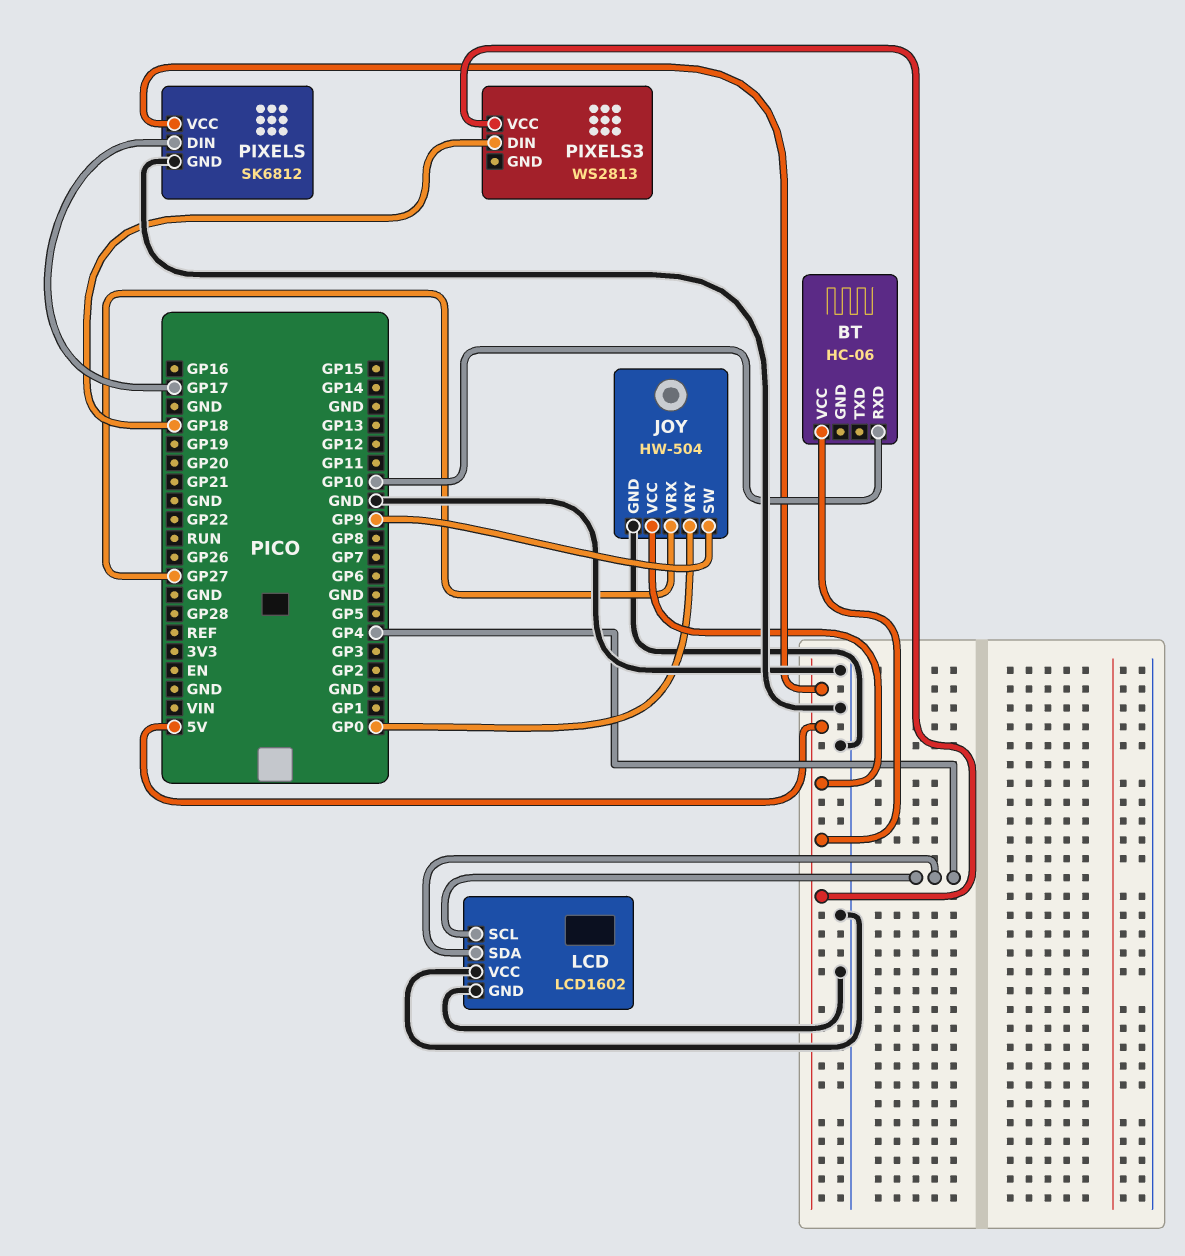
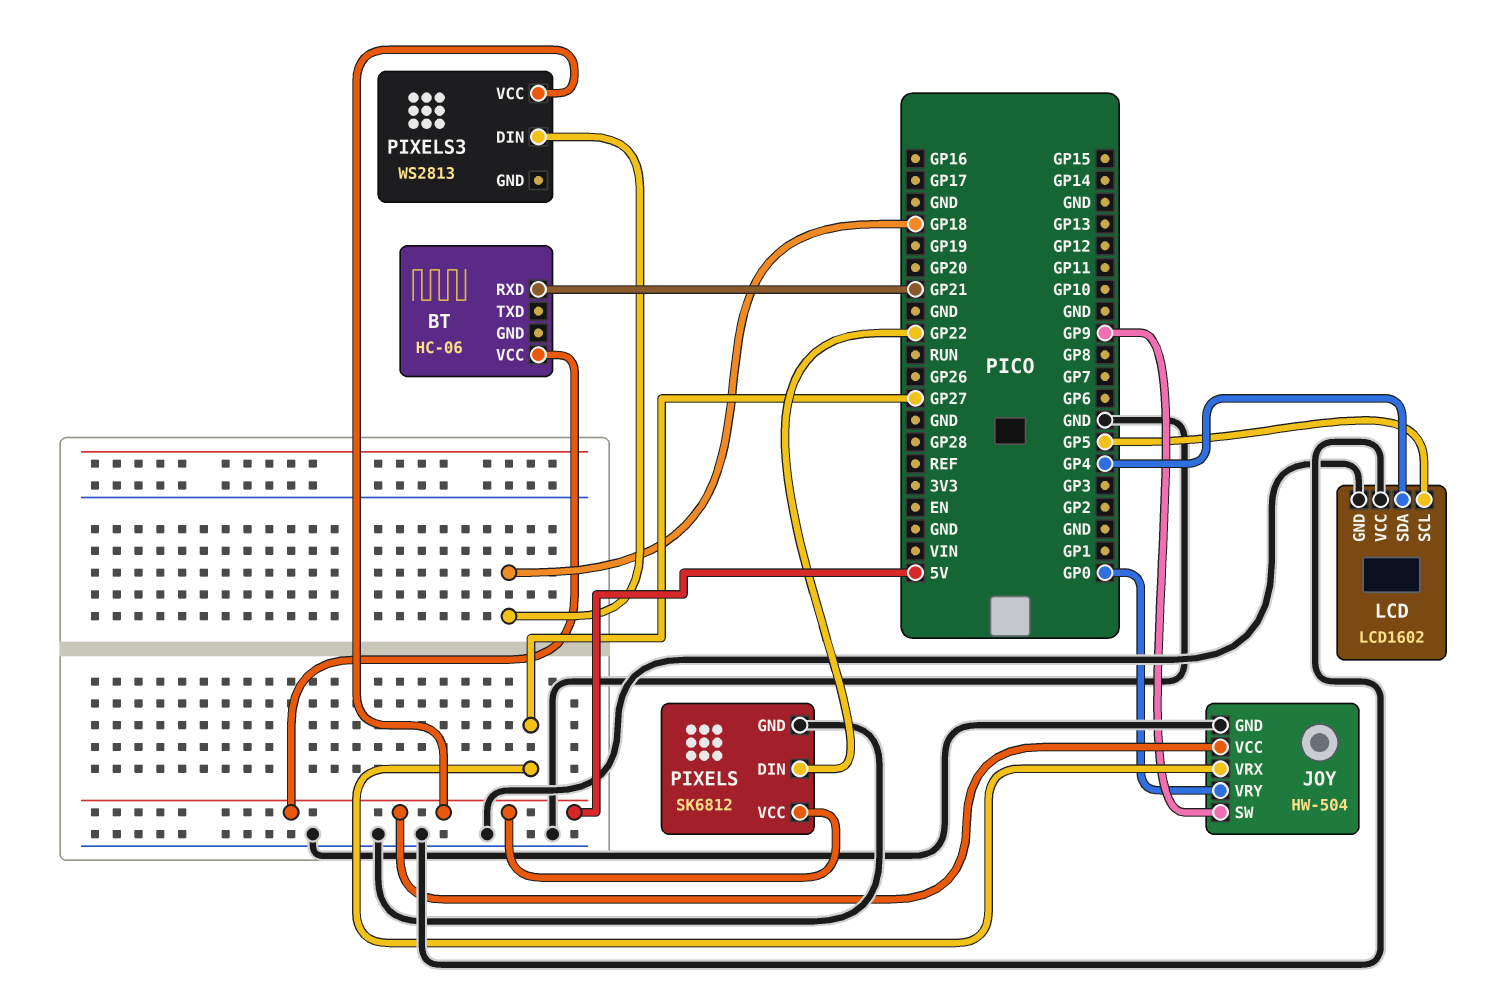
BT pin RXD: GP10 -> GP21
LCD pin SCL: GP4 -> GP5
PIXELS pin DIN: GP17 -> GP22

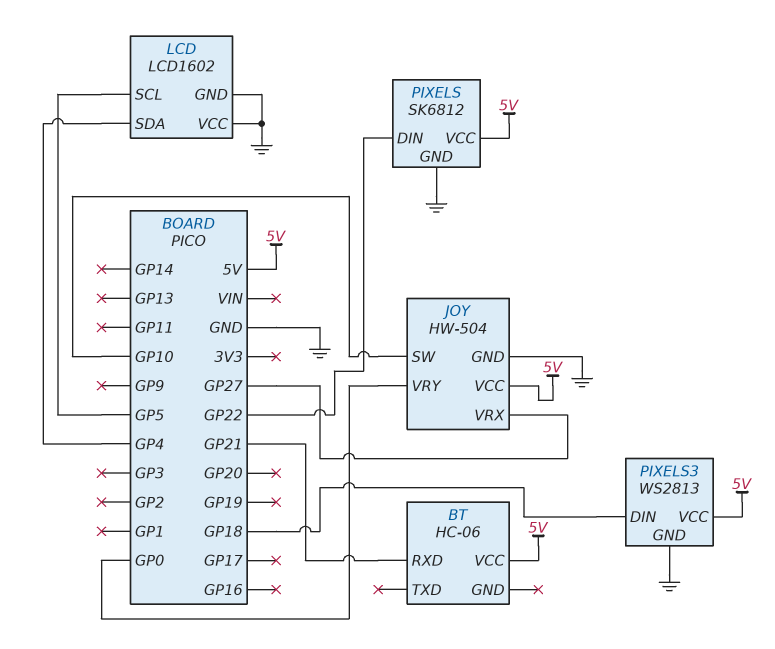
JOY pin SW: GP9 -> GP10
PIXELS3 pin GND: none -> GND

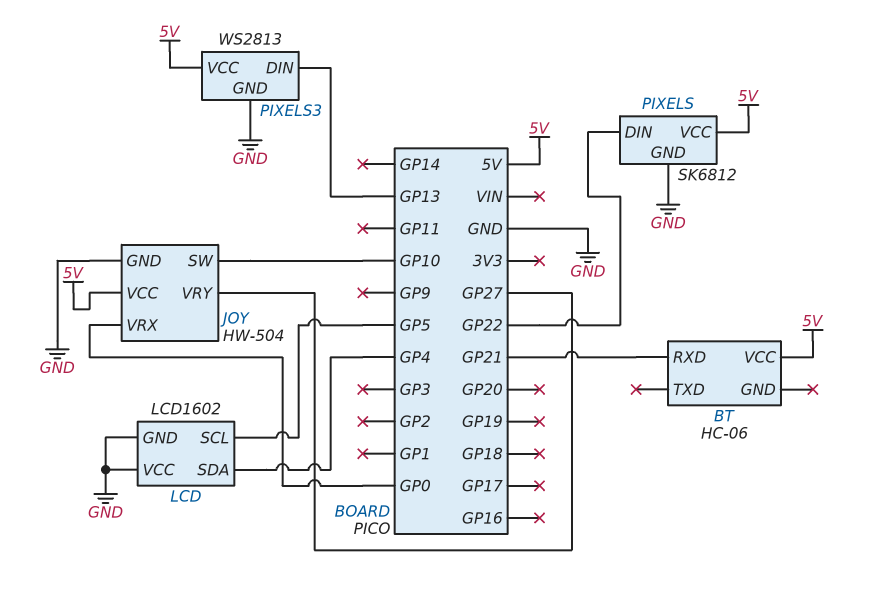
JOY pin VRX: GP27 -> GP0
JOY pin VRY: GP0 -> GP27
PIXELS3 pin DIN: GP18 -> GP13

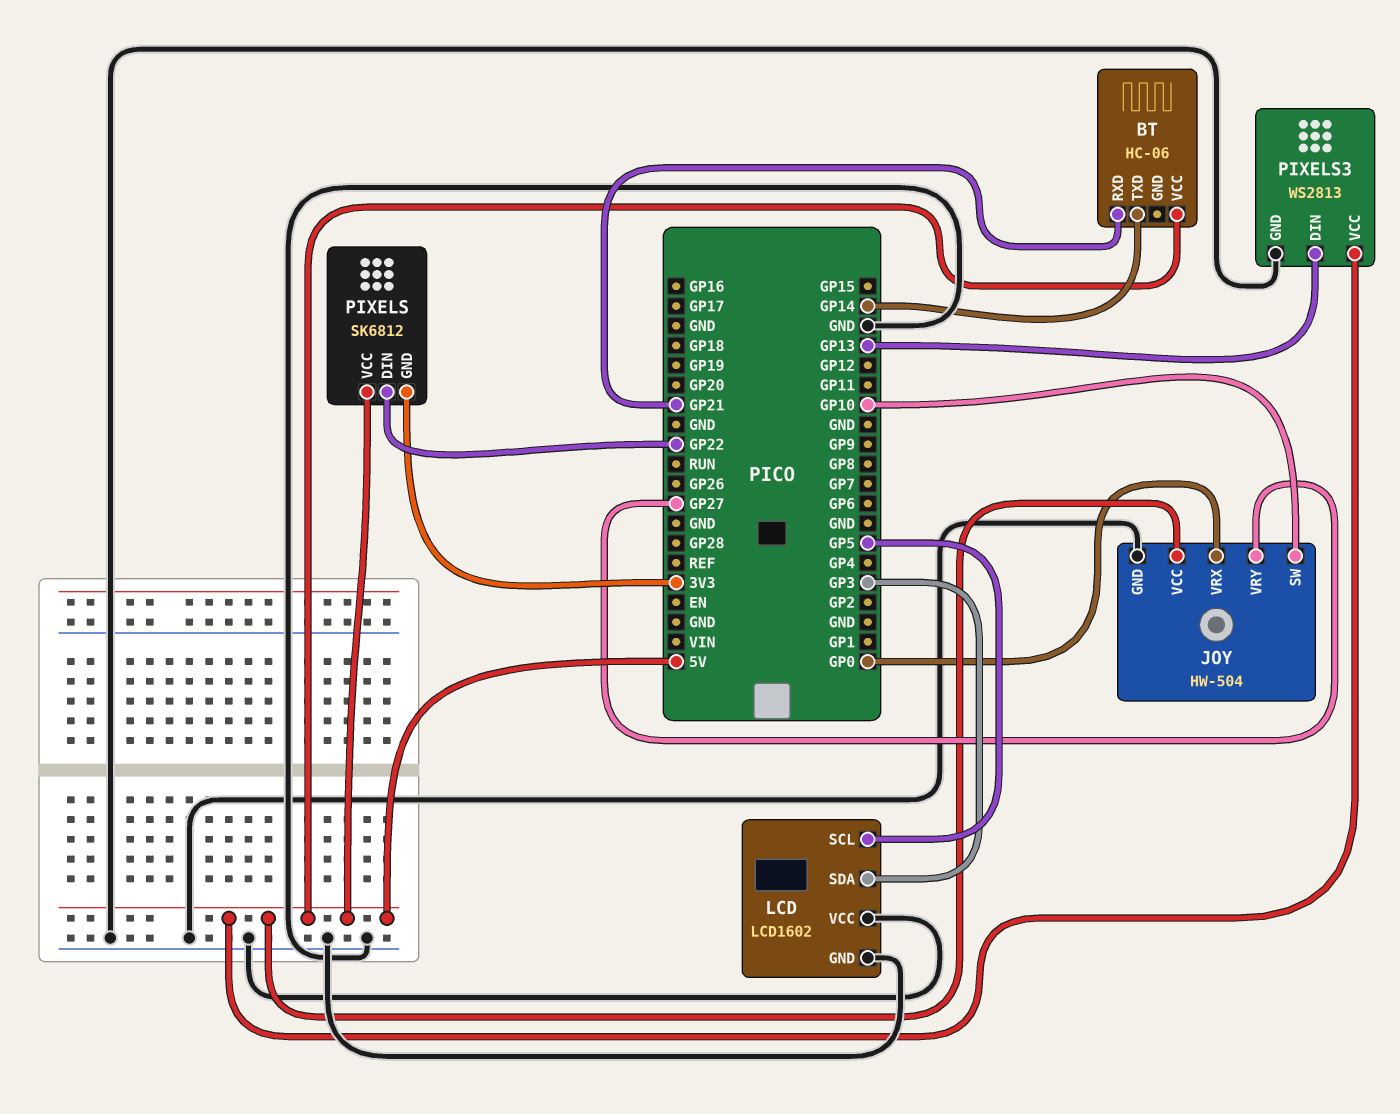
BT pin TXD: none -> GP14
LCD pin SDA: GP4 -> GP3
PIXELS pin GND: GND -> 3V3

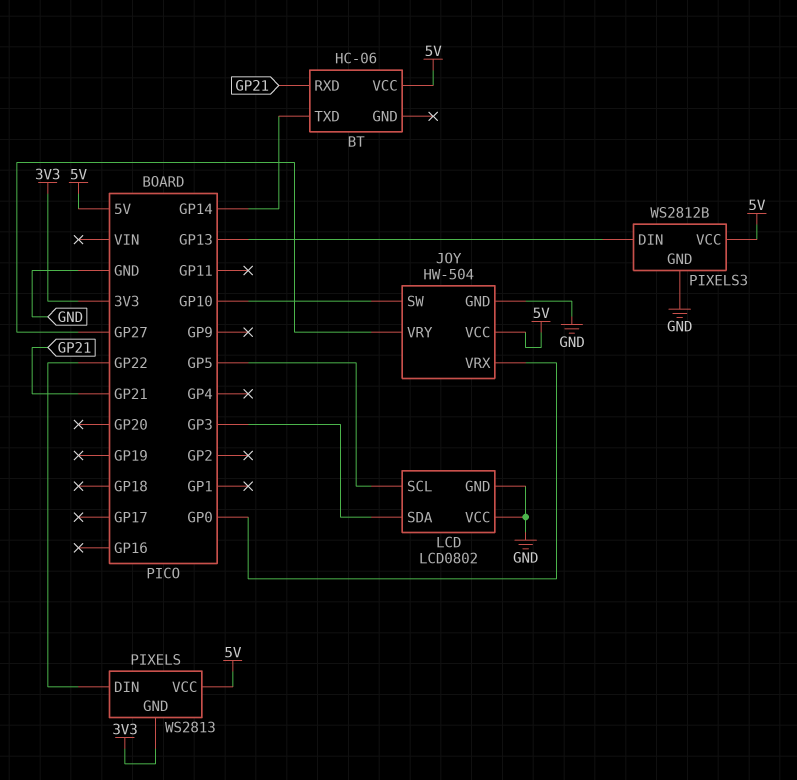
LCD: LCD1602 -> LCD0802
PIXELS: SK6812 -> WS2813
PIXELS3: WS2813 -> WS2812B

